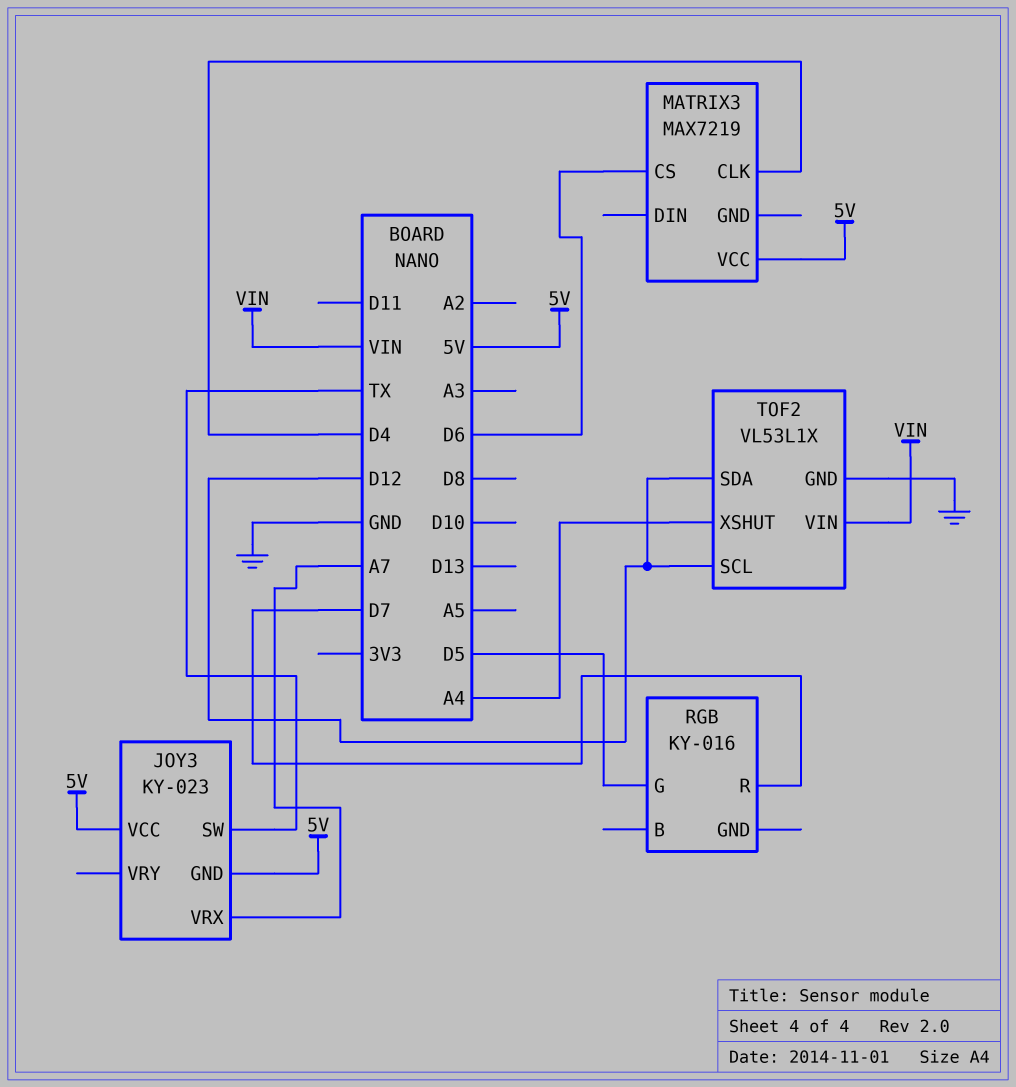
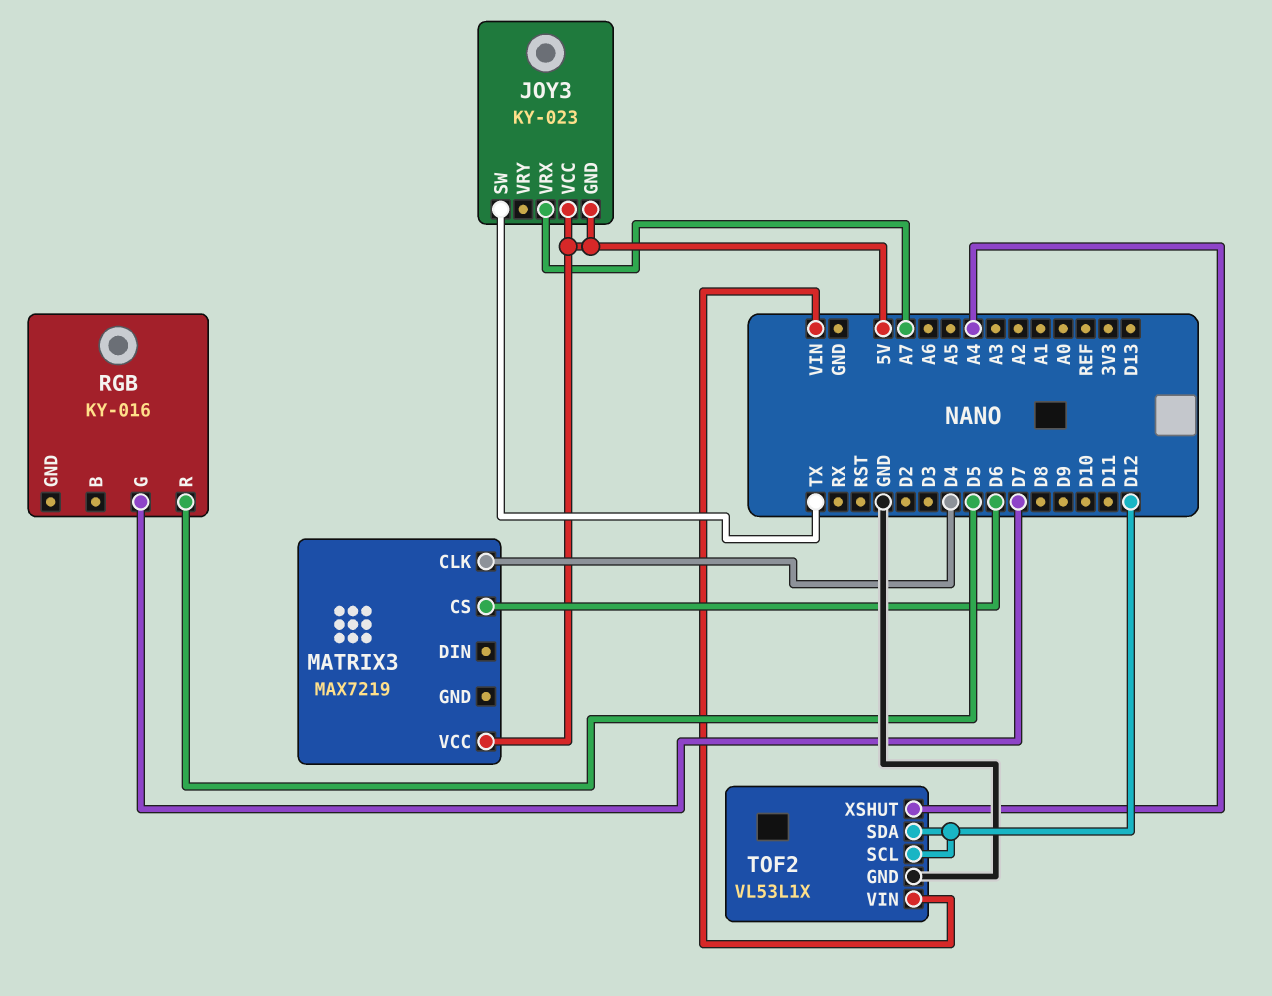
RGB pin G: D5 -> D7
RGB pin R: D7 -> D5

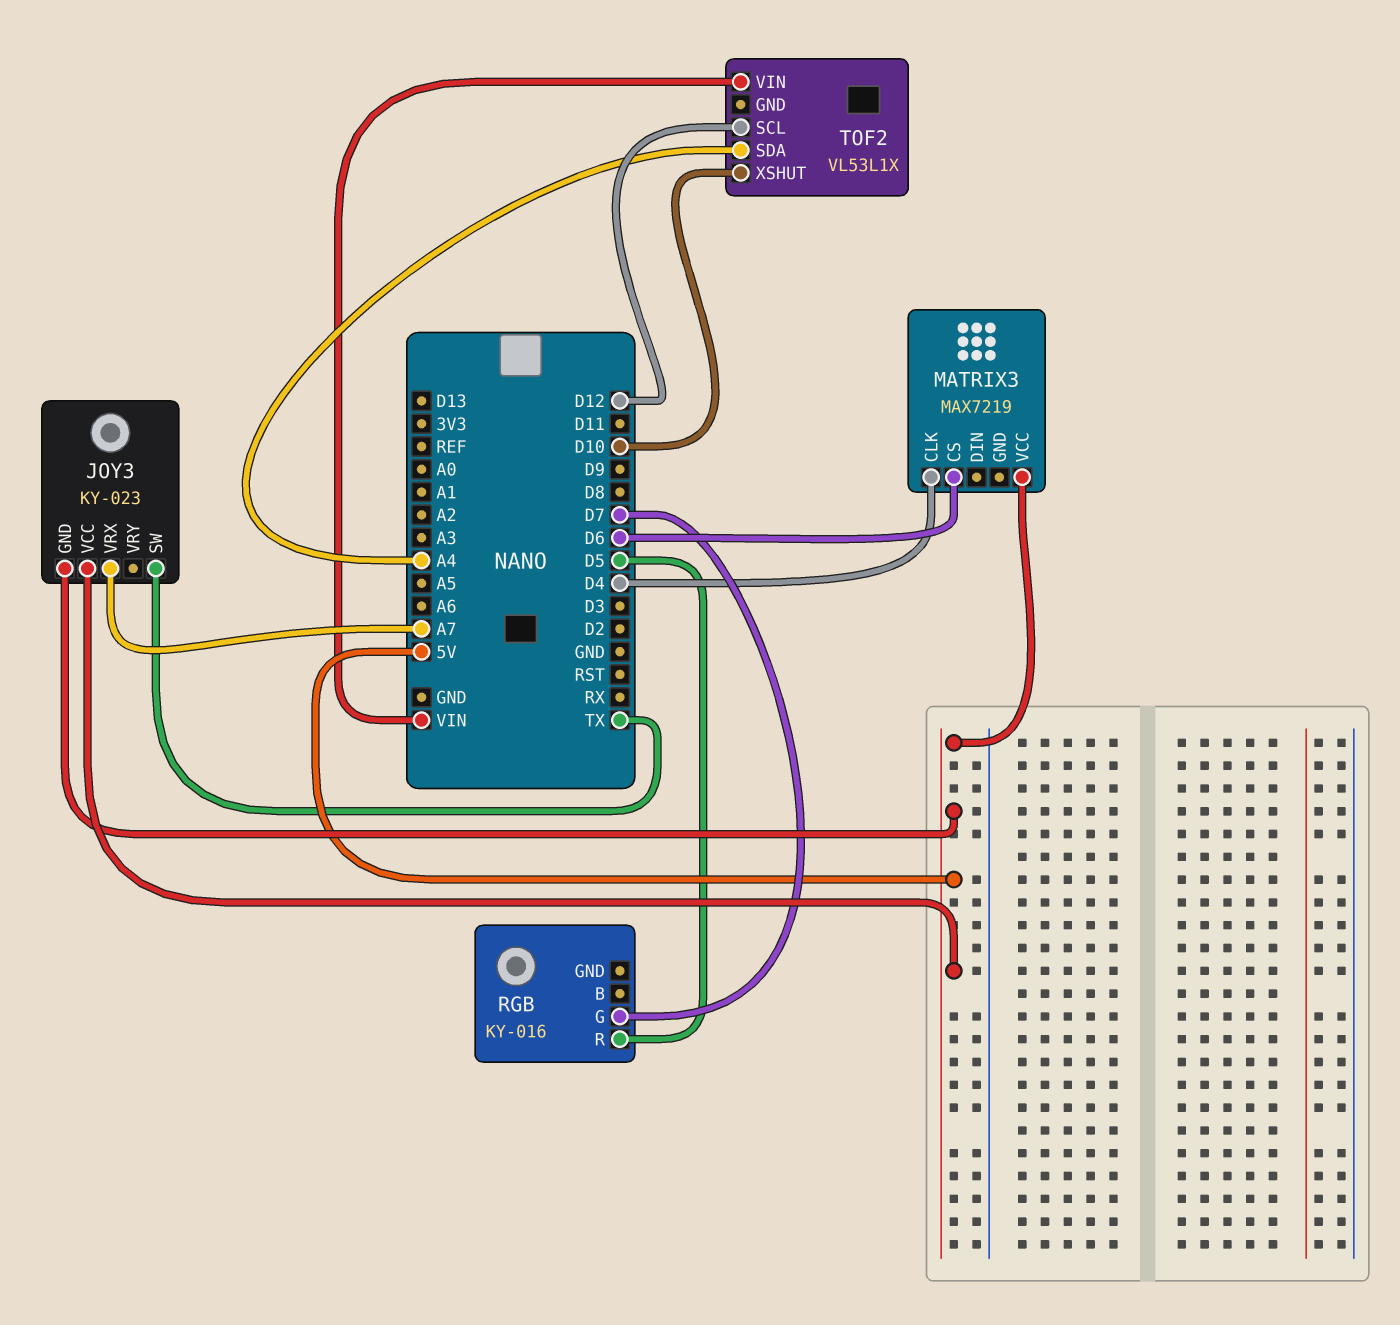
TOF2 pin GND: GND -> none
TOF2 pin SDA: D12 -> A4
TOF2 pin XSHUT: A4 -> D10

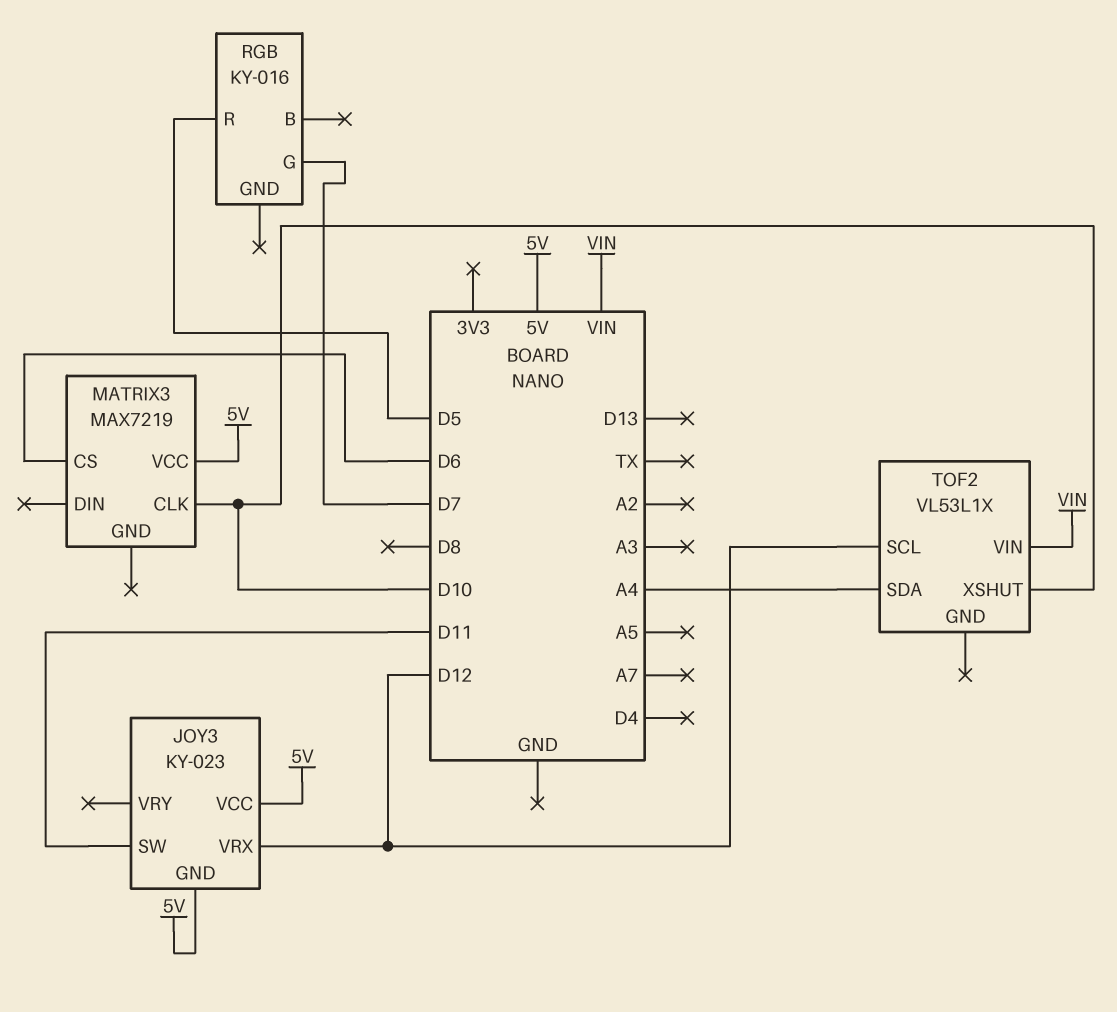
JOY3 pin SW: TX -> D11
JOY3 pin VRX: A7 -> D12
MATRIX3 pin CLK: D4 -> D10

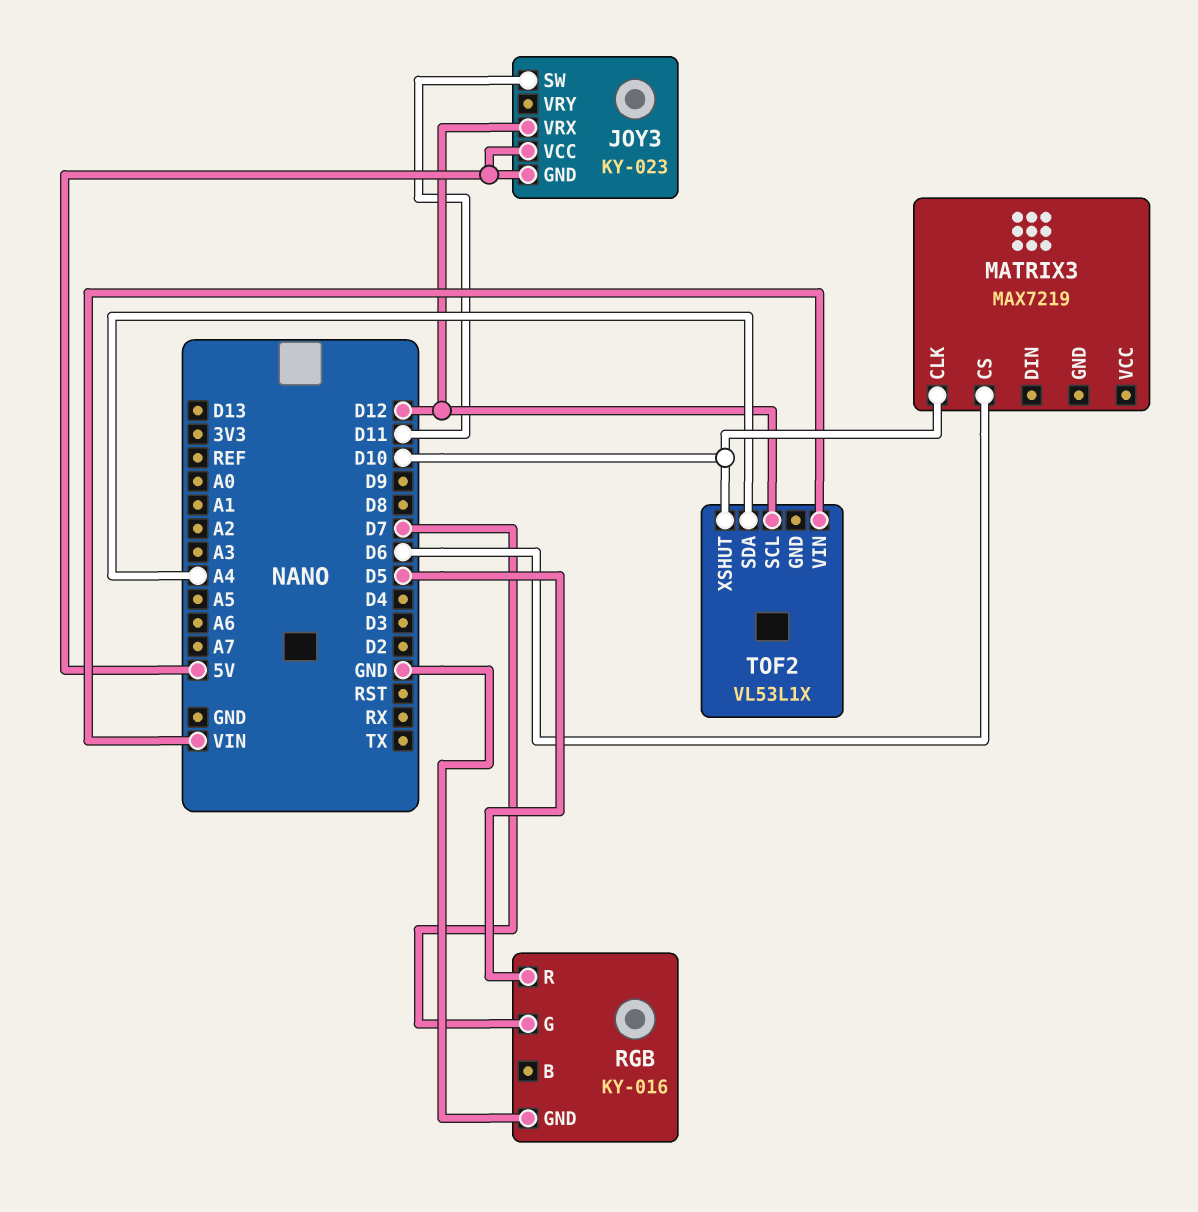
MATRIX3 pin VCC: 5V -> none
RGB pin GND: none -> GND

